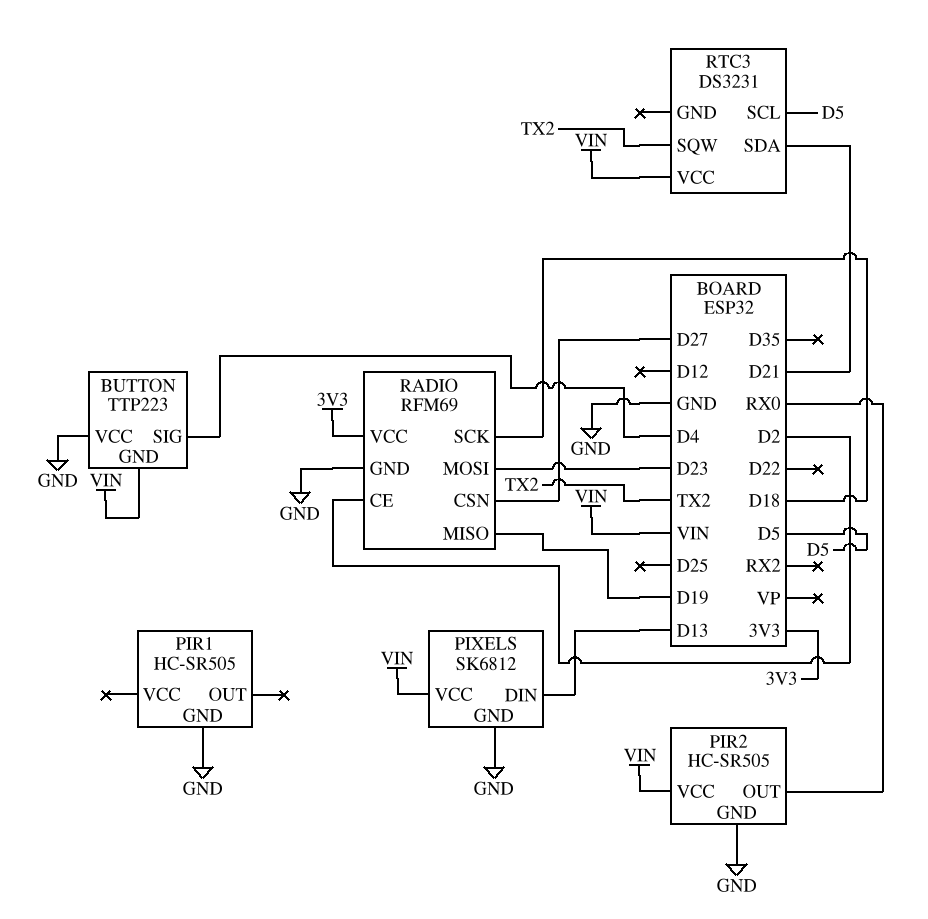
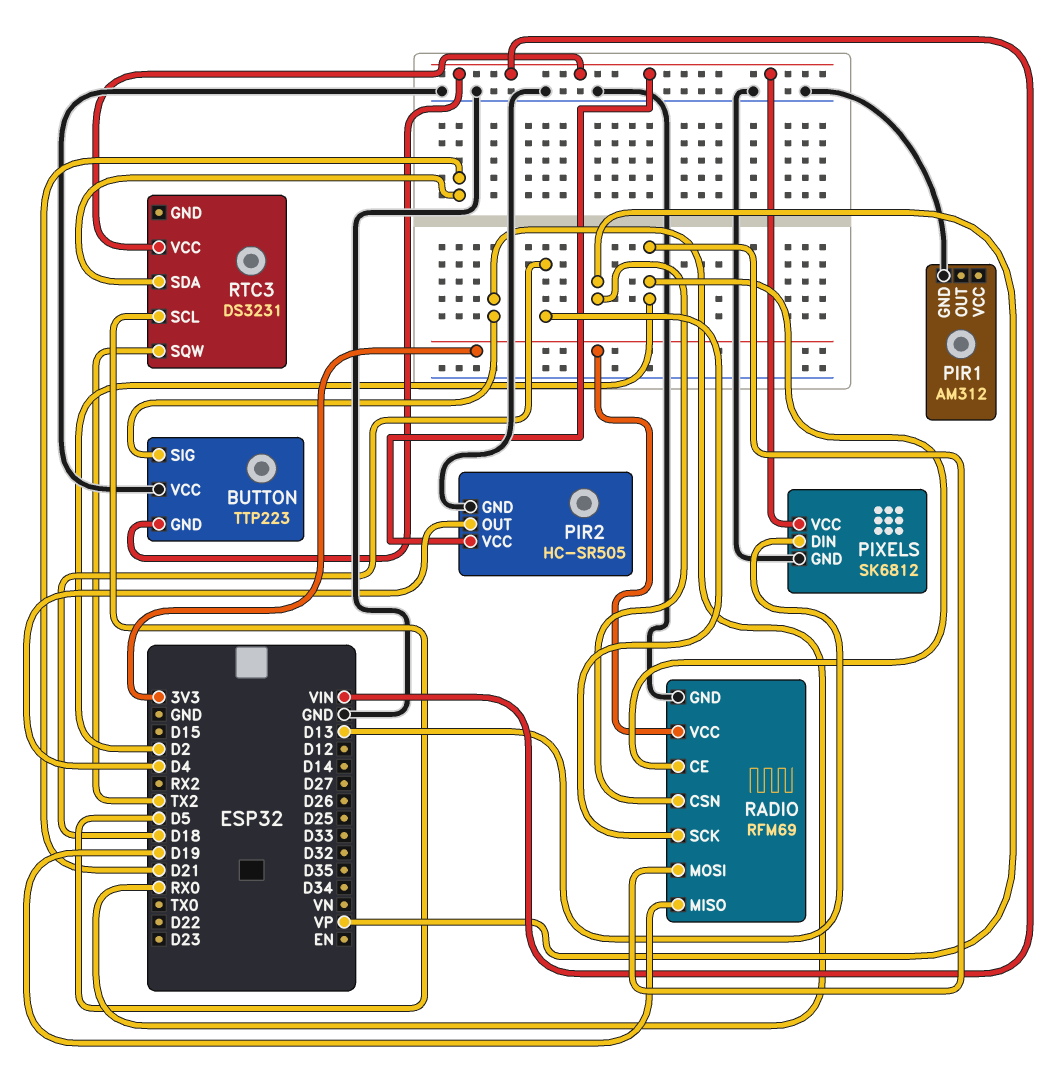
BUTTON pin SIG: D4 -> RX0
PIR1: HC-SR505 -> AM312
PIR2 pin OUT: RX0 -> D4
RADIO pin CSN: D27 -> VP
RADIO pin MOSI: D23 -> D2

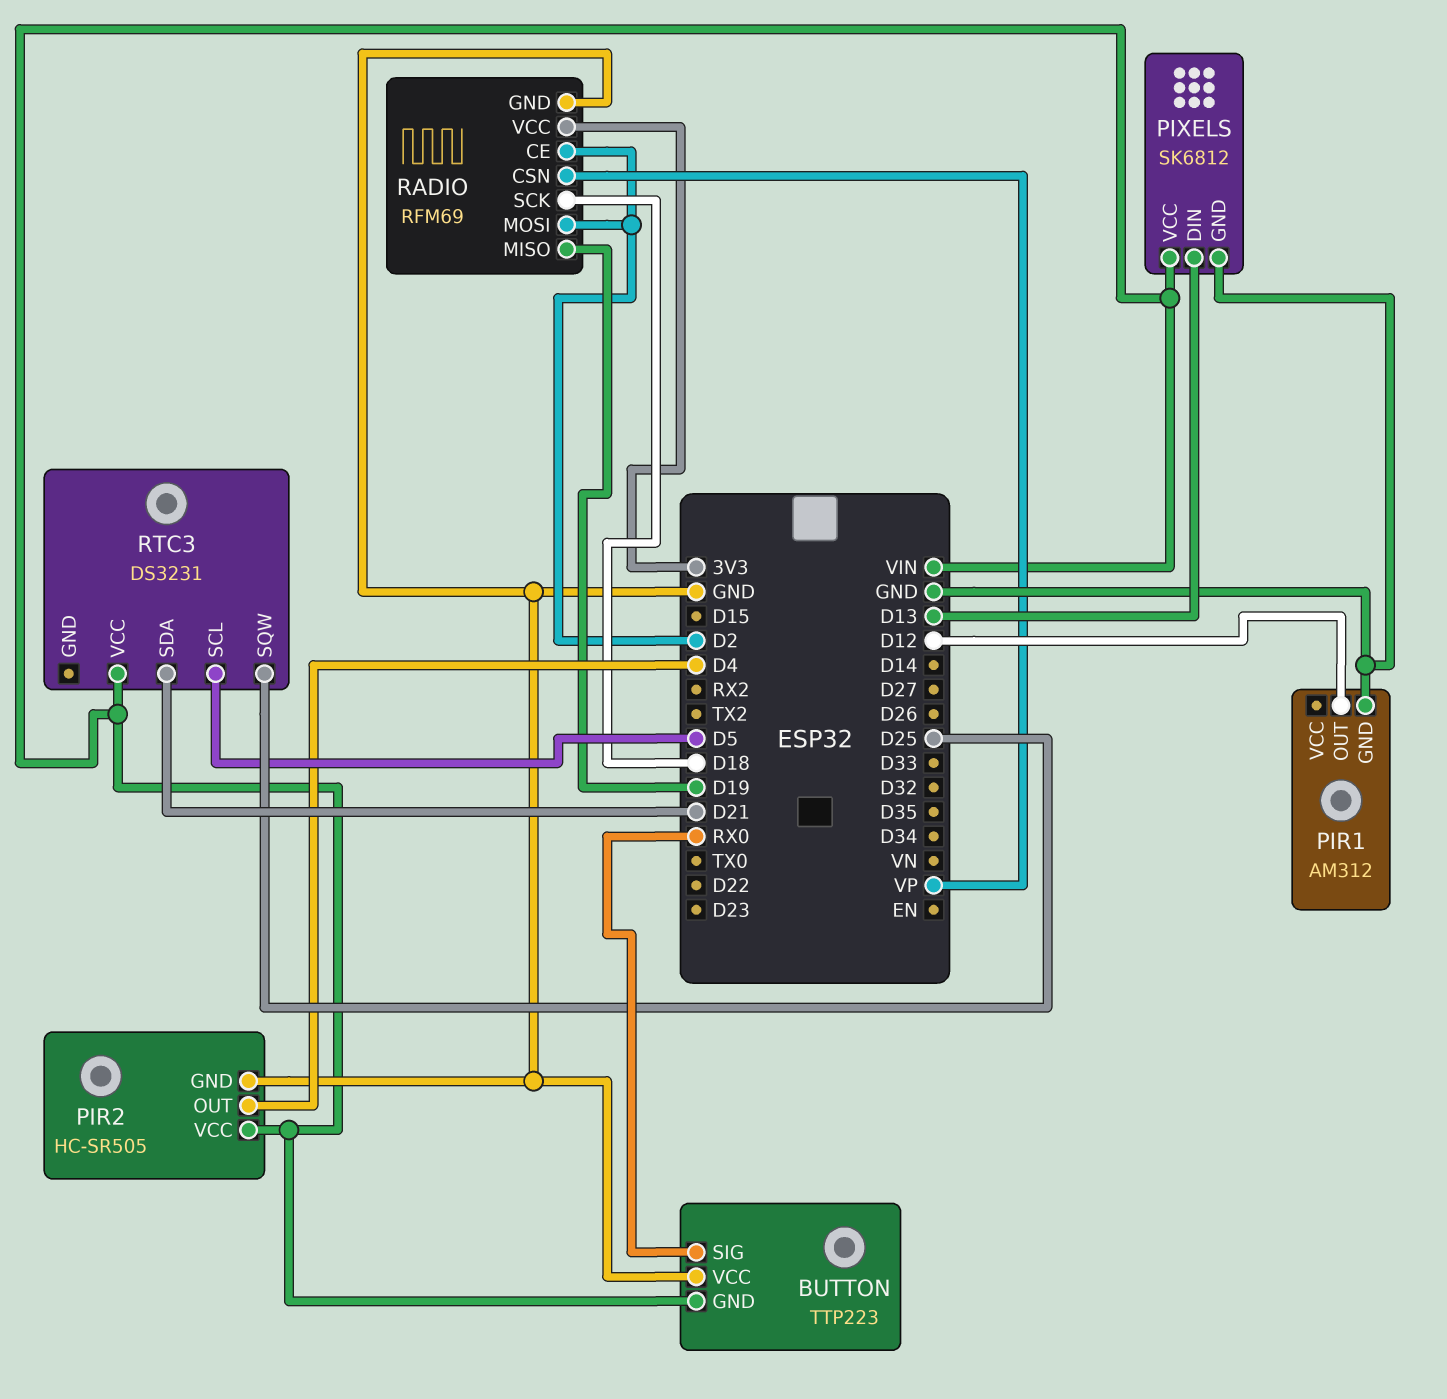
PIR1 pin OUT: none -> D12
RTC3 pin SQW: TX2 -> D25

